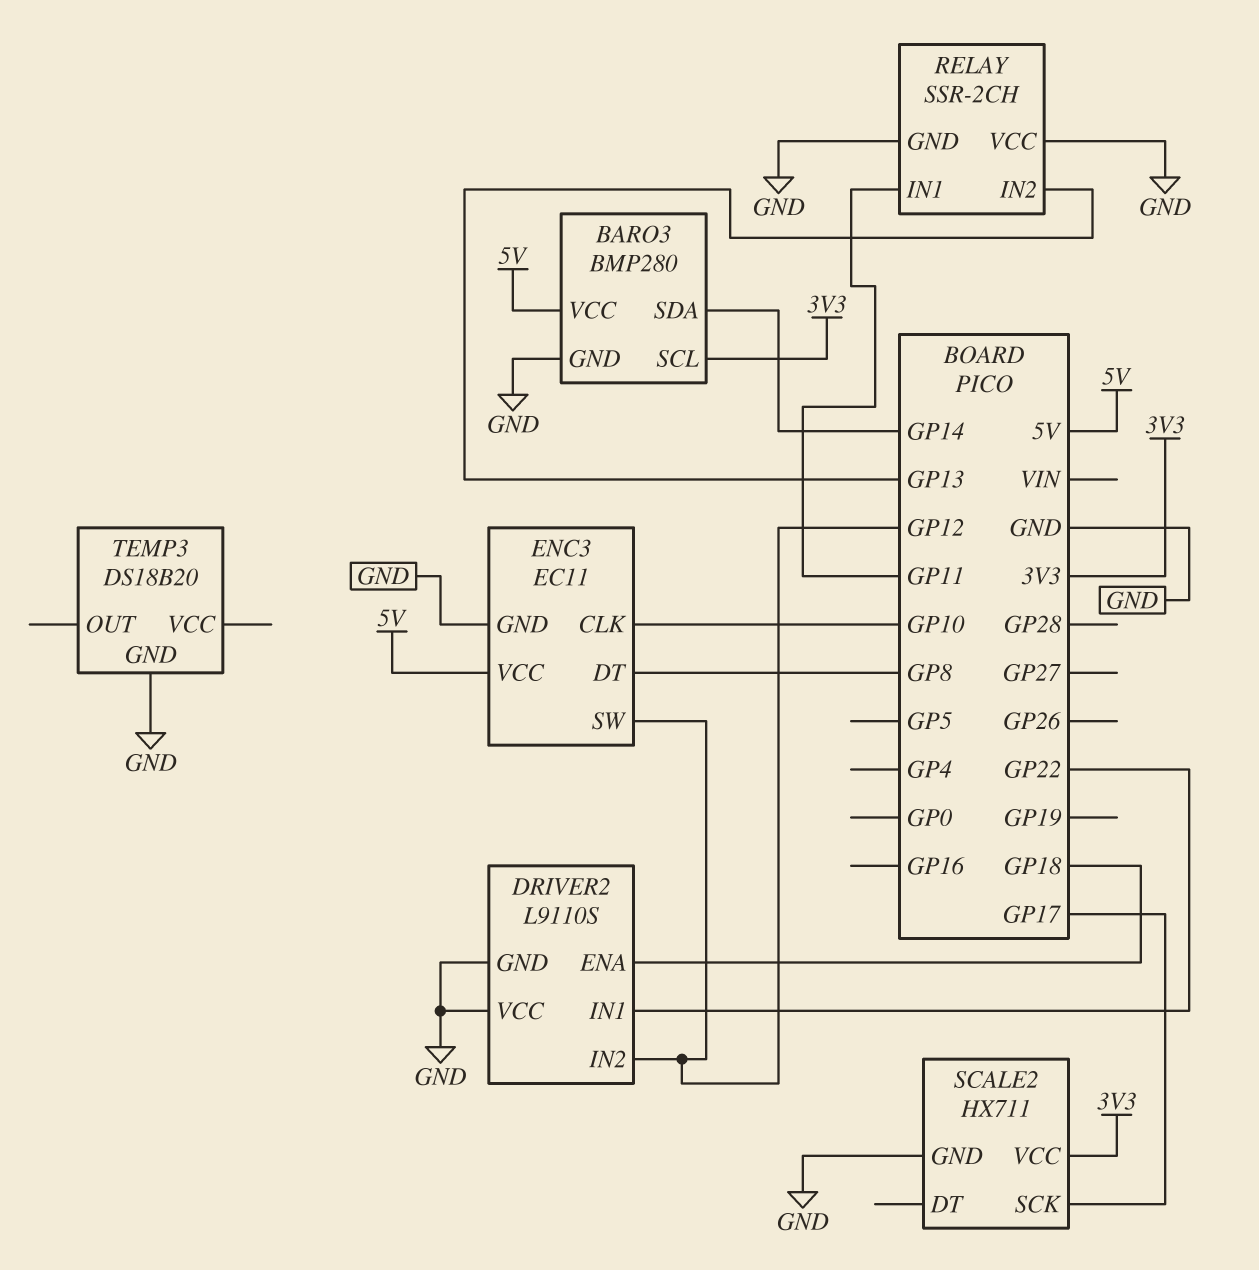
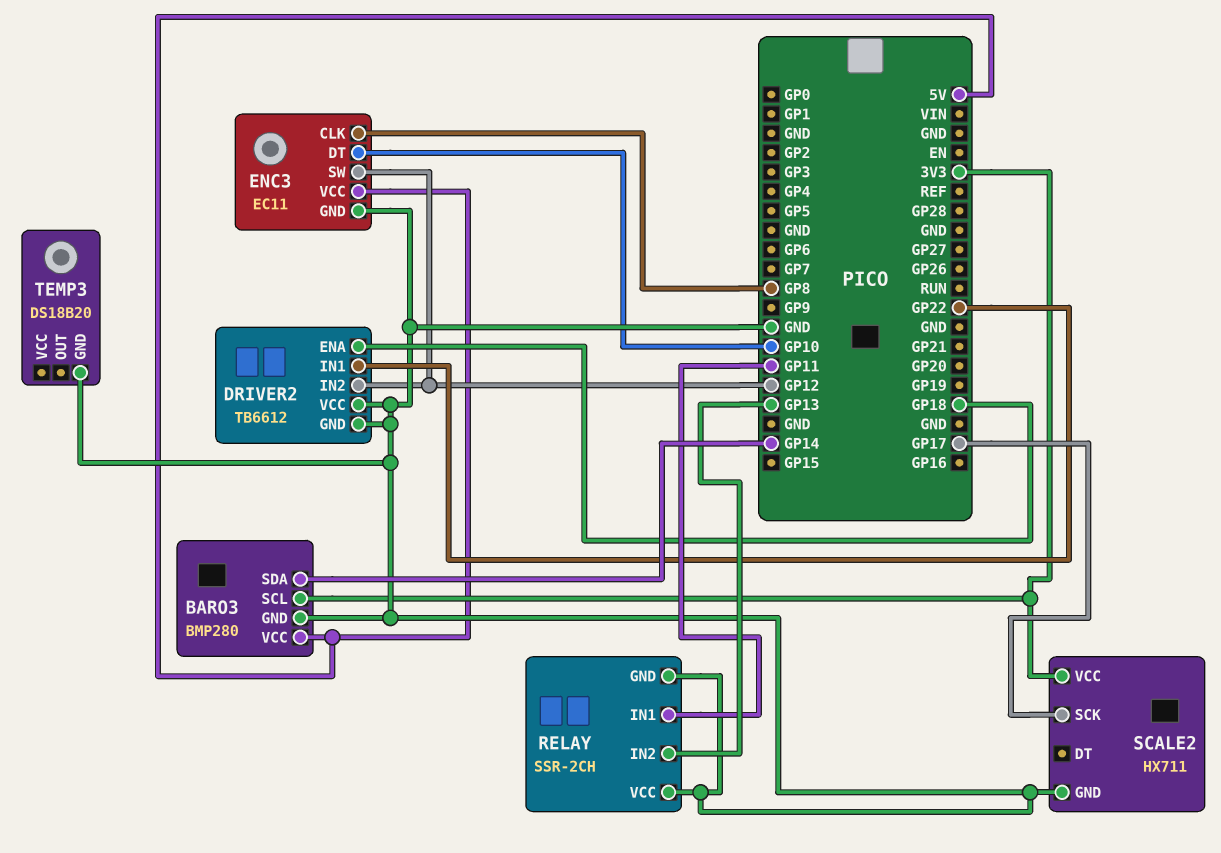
DRIVER2: L9110S -> TB6612
ENC3 pin CLK: GP10 -> GP8
ENC3 pin DT: GP8 -> GP10

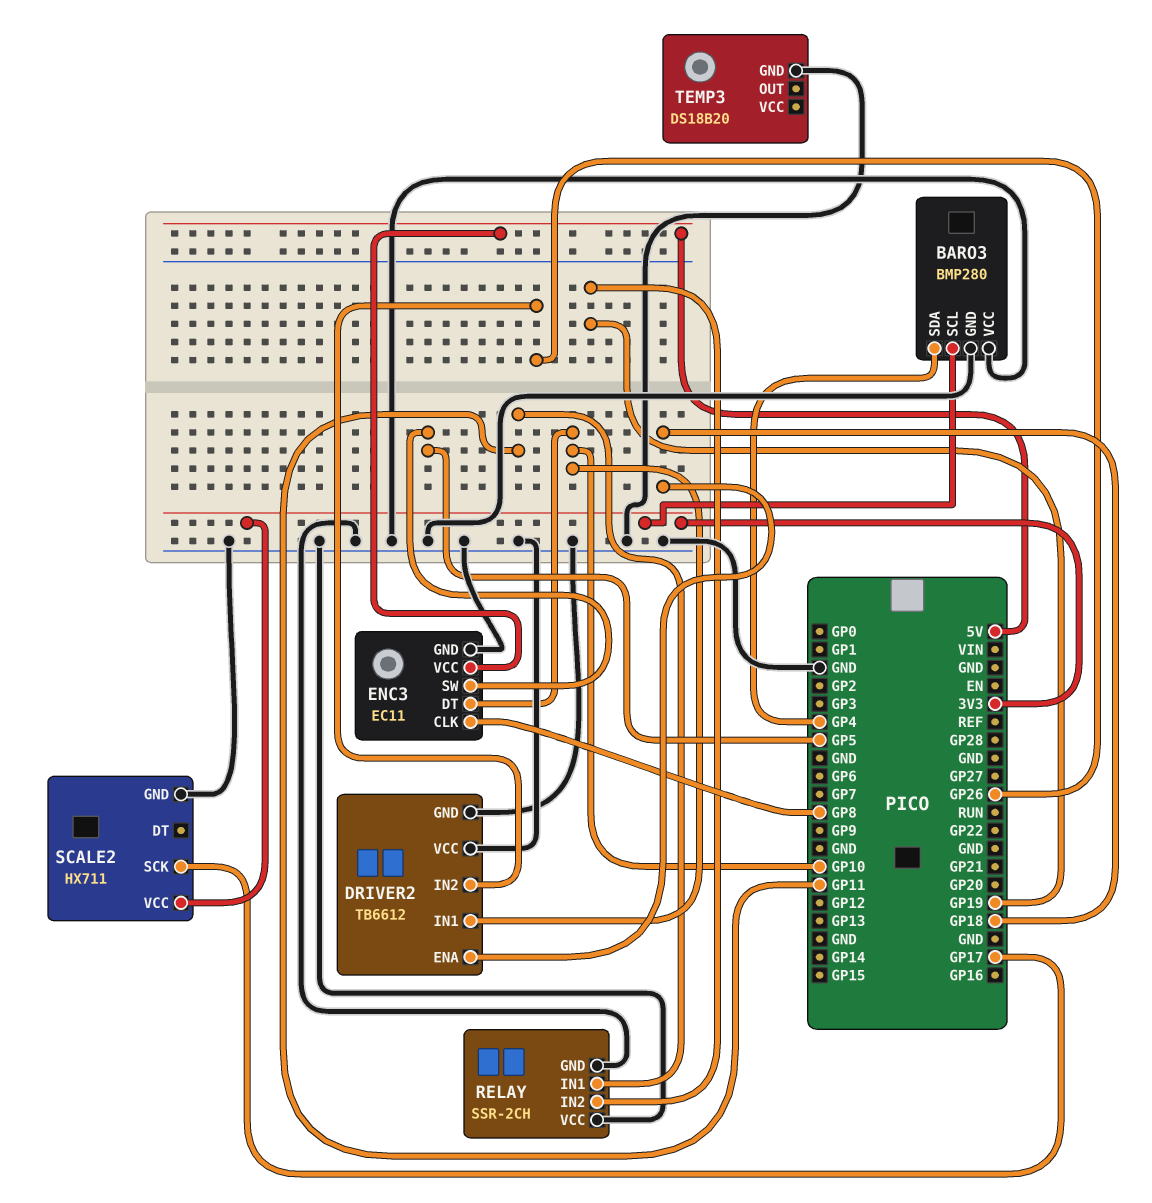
BARO3 pin SDA: GP14 -> GP4
BARO3 pin VCC: 5V -> GND
DRIVER2 pin IN1: GP22 -> GP10
DRIVER2 pin IN2: GP12 -> GP26
ENC3 pin SW: GP12 -> GP5
RELAY pin IN2: GP13 -> GP19

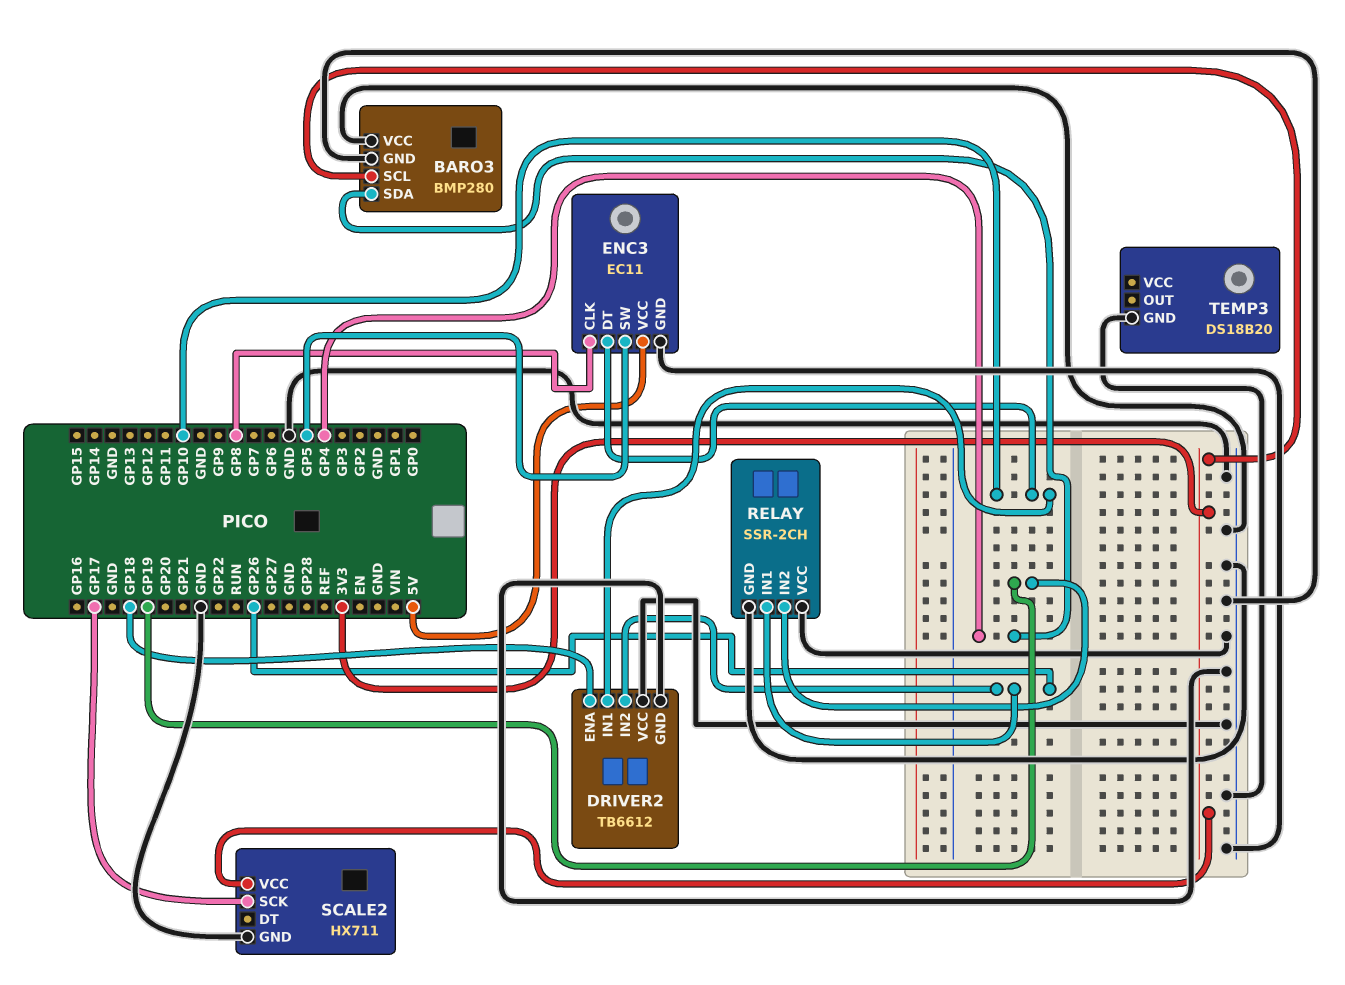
RELAY pin IN1: GP11 -> GP26

